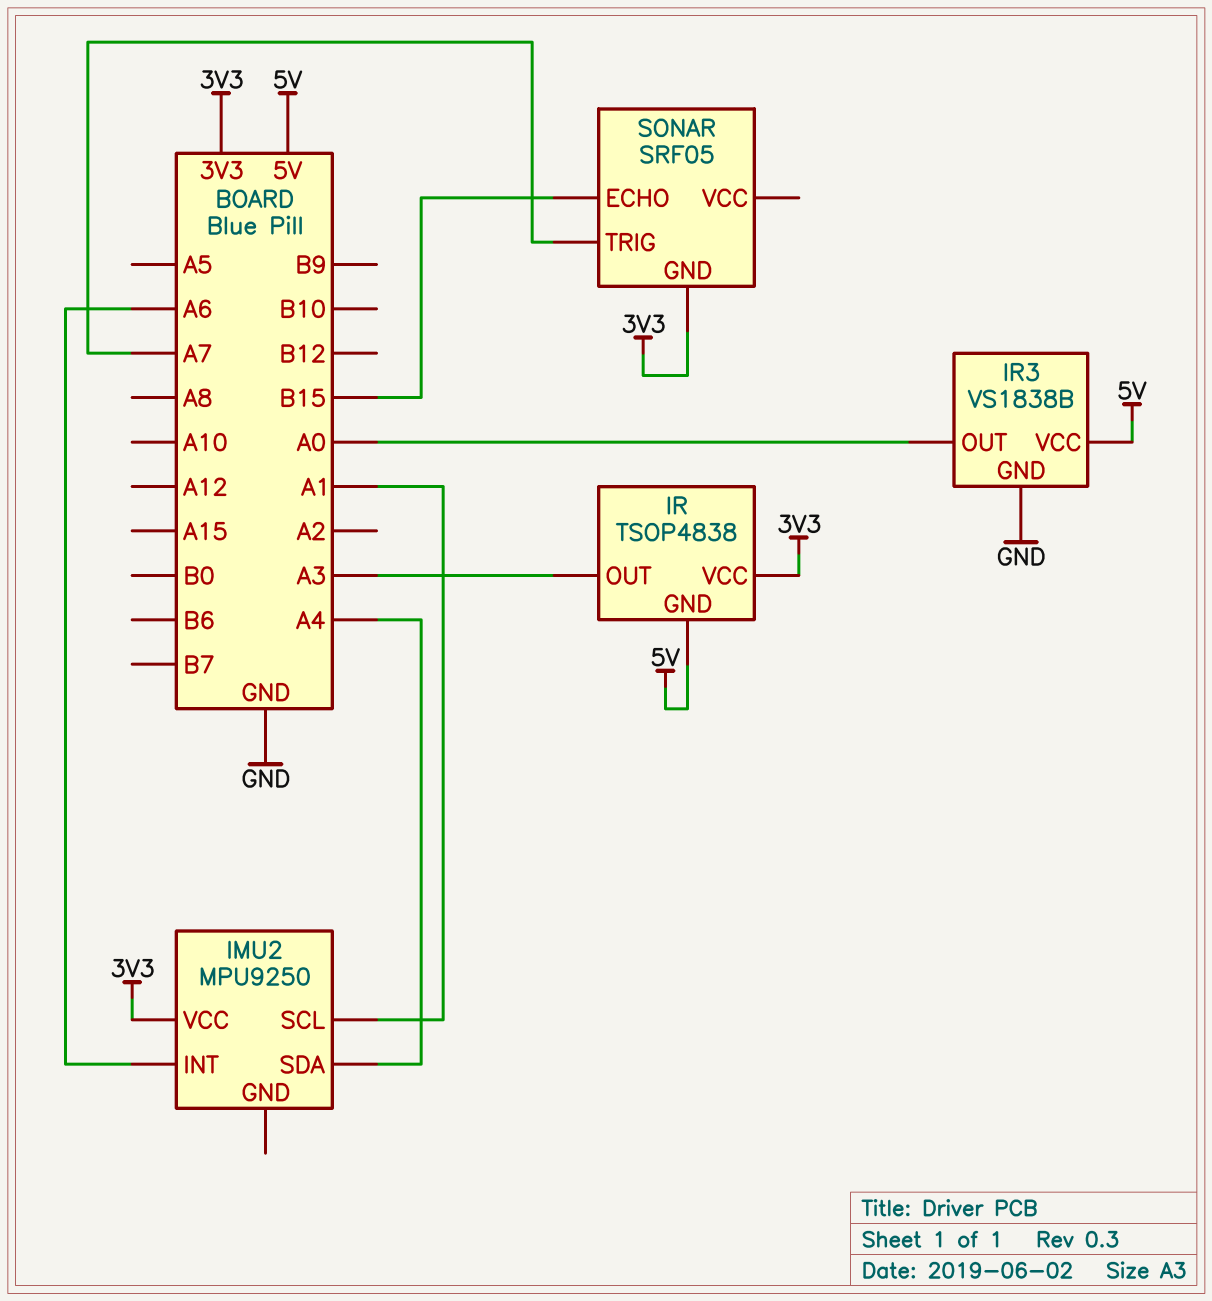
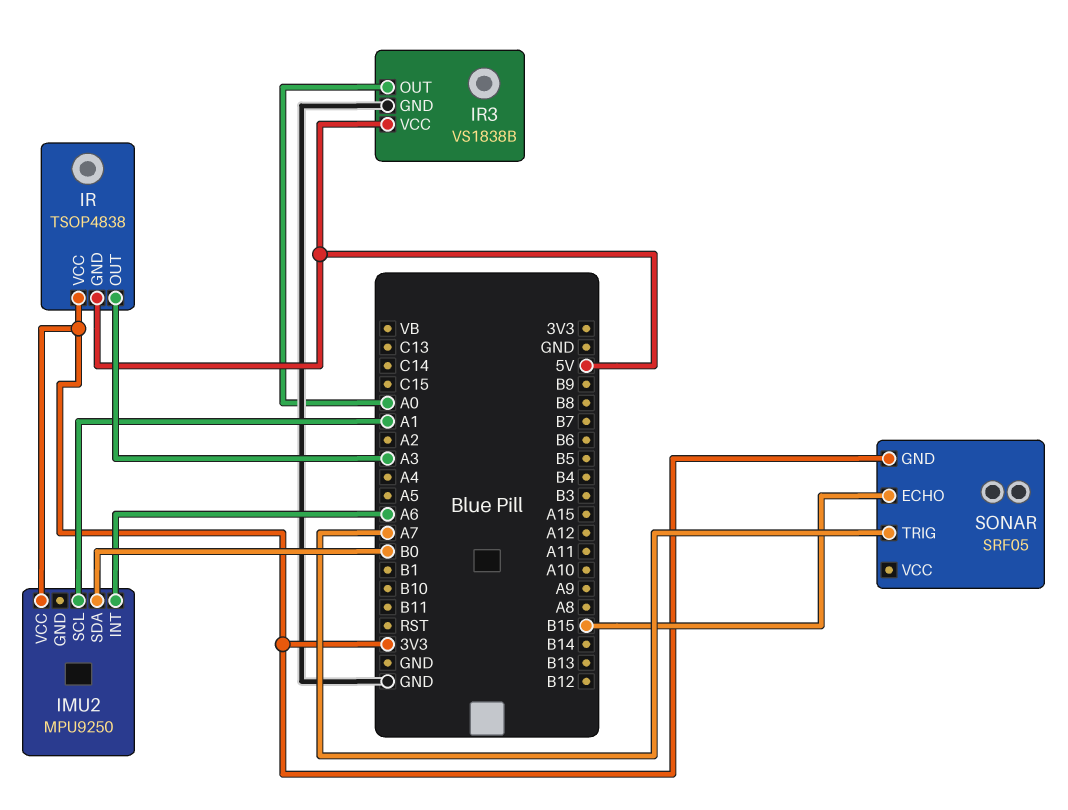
IMU2 pin SDA: A4 -> B0

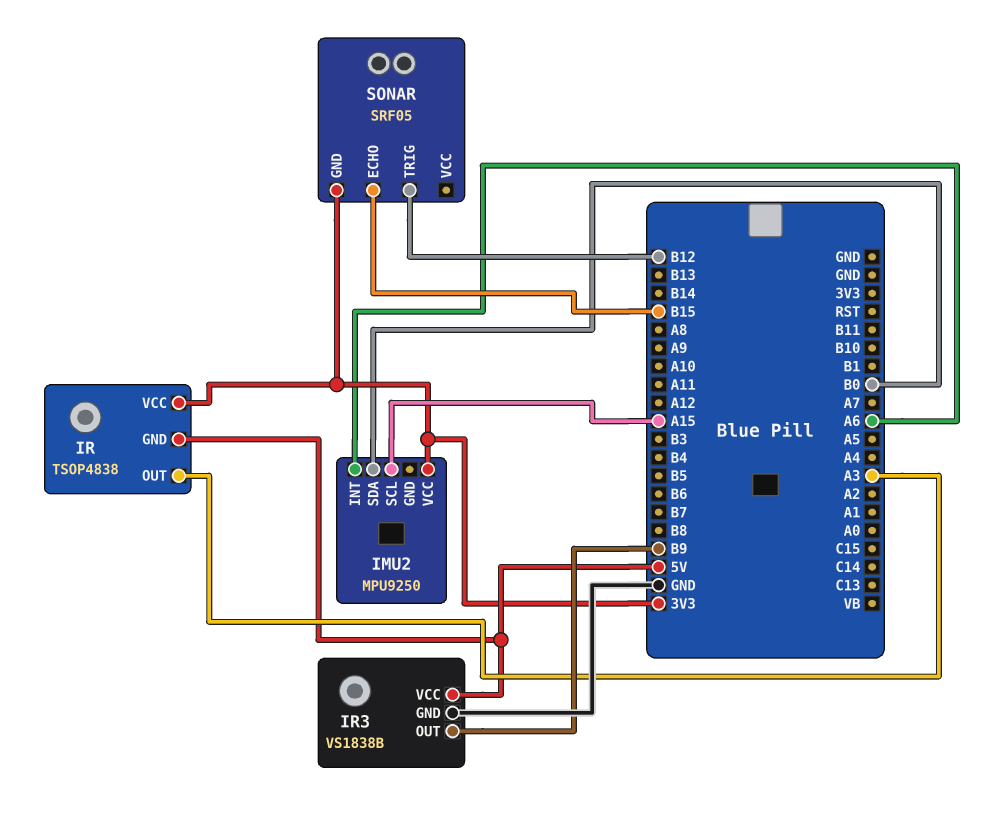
IMU2 pin SCL: A1 -> A15
IR3 pin OUT: A0 -> B9
SONAR pin TRIG: A7 -> B12

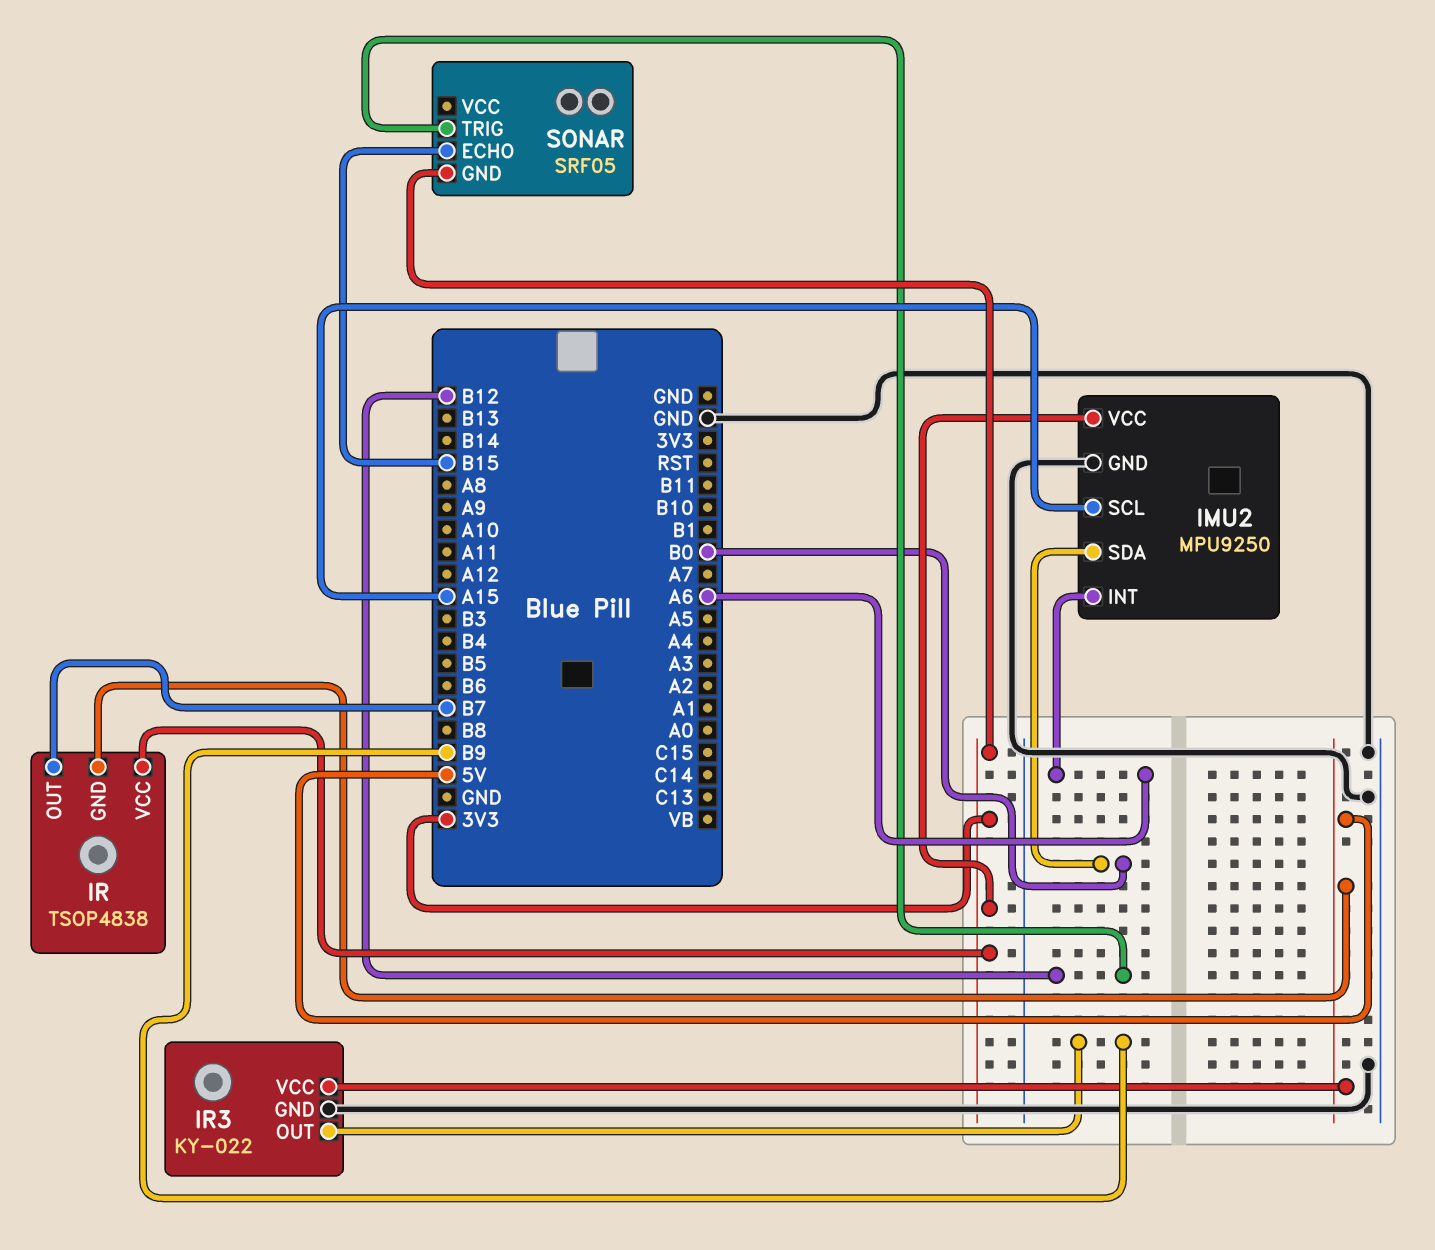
IMU2 pin GND: none -> GND
IR pin OUT: A3 -> B7
IR3: VS1838B -> KY-022

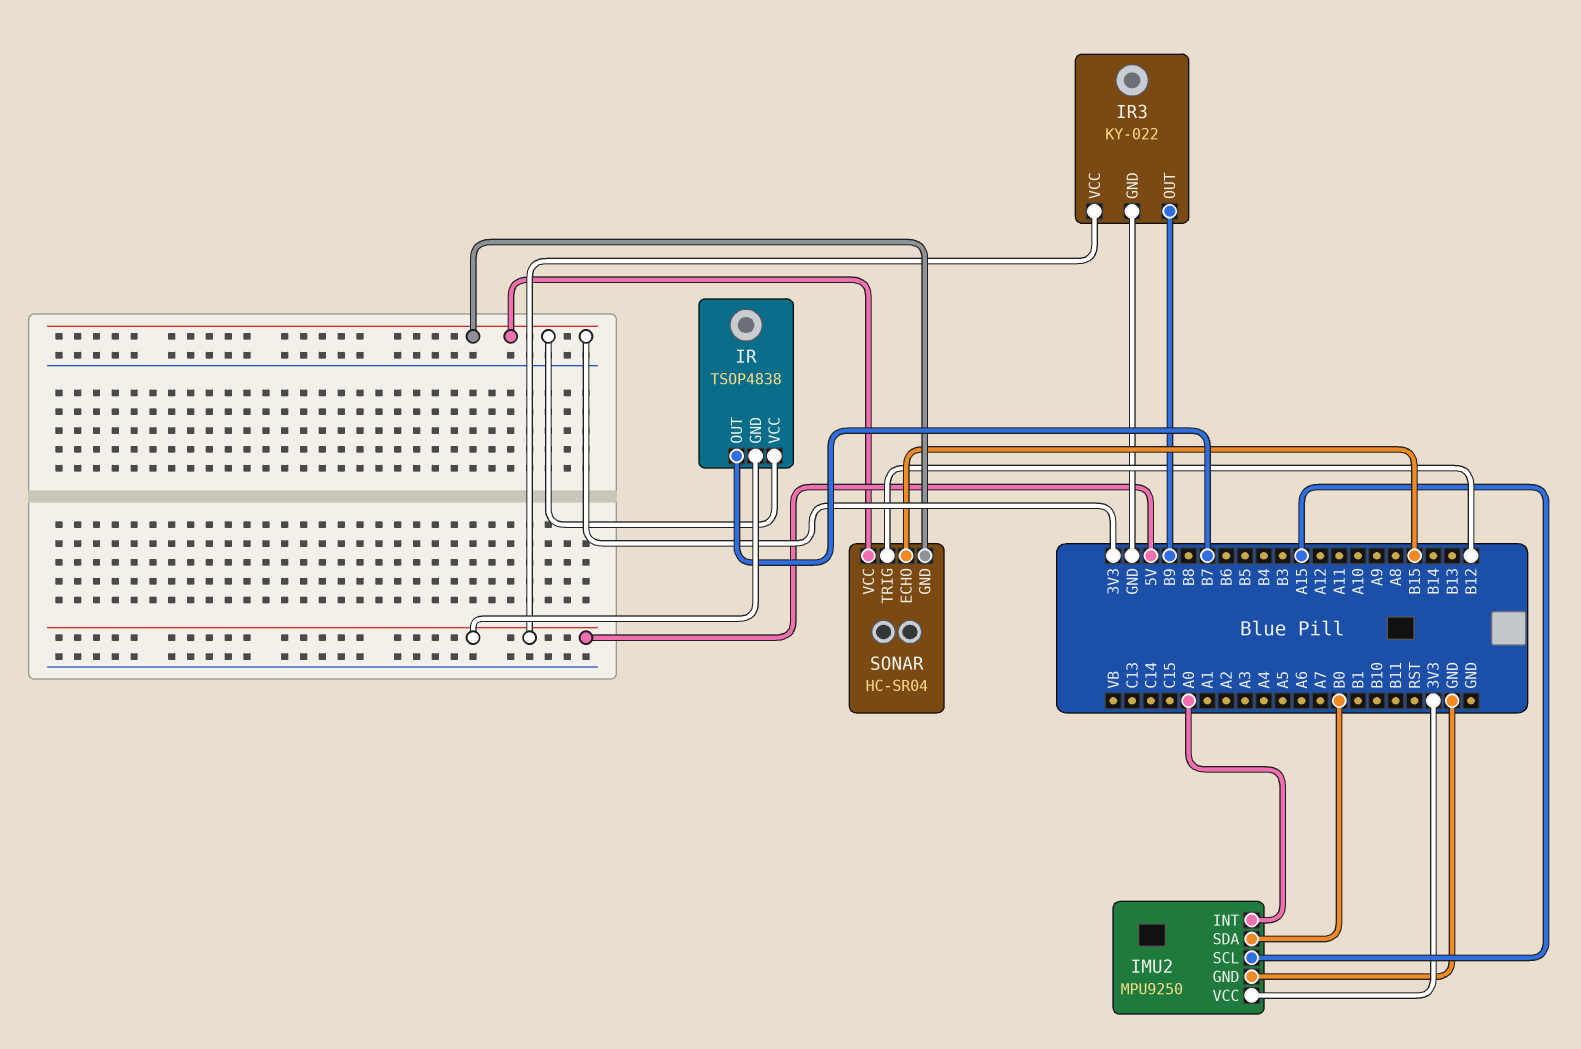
IMU2 pin INT: A6 -> A0
SONAR: SRF05 -> HC-SR04
SONAR pin VCC: none -> 3V3

